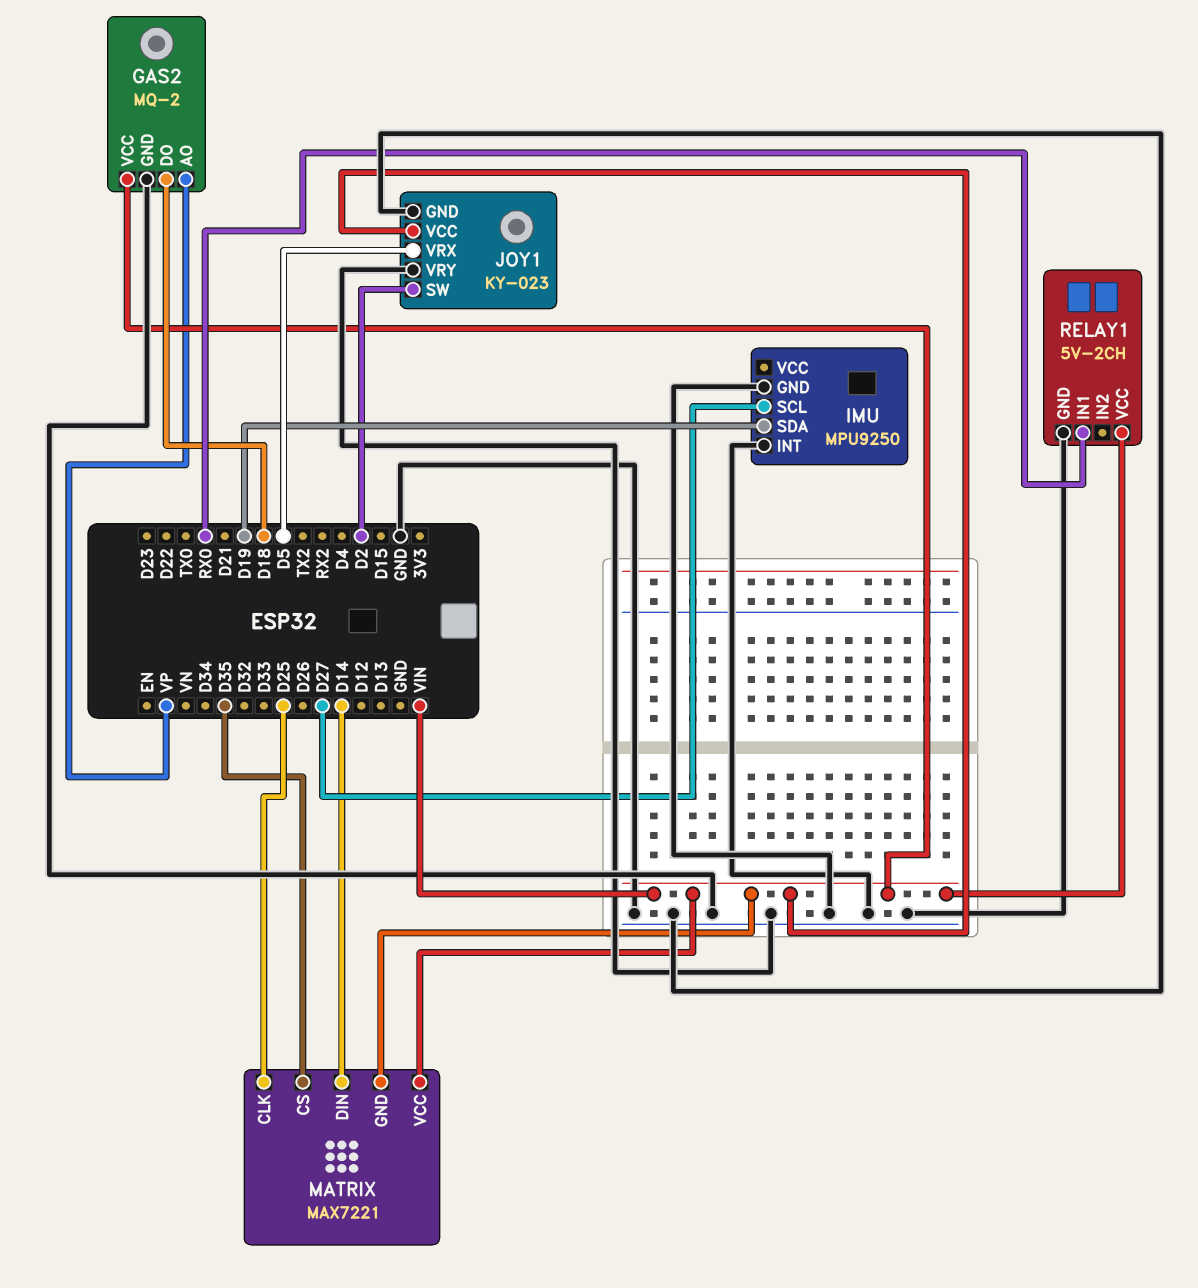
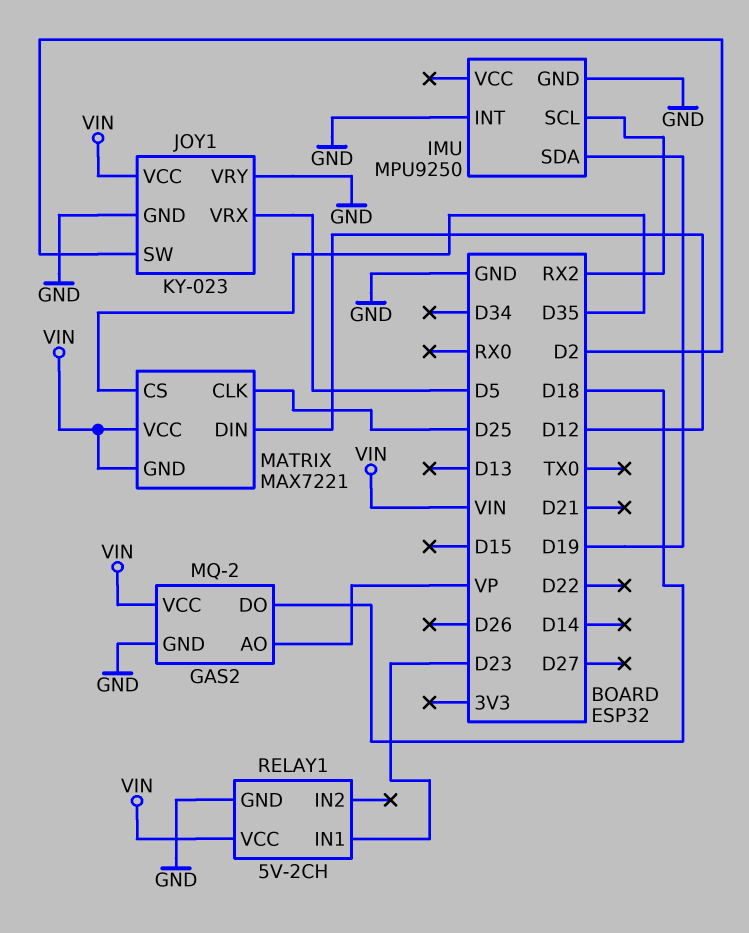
IMU pin SCL: D27 -> RX2
MATRIX pin DIN: D14 -> D12
RELAY1 pin IN1: RX0 -> D23

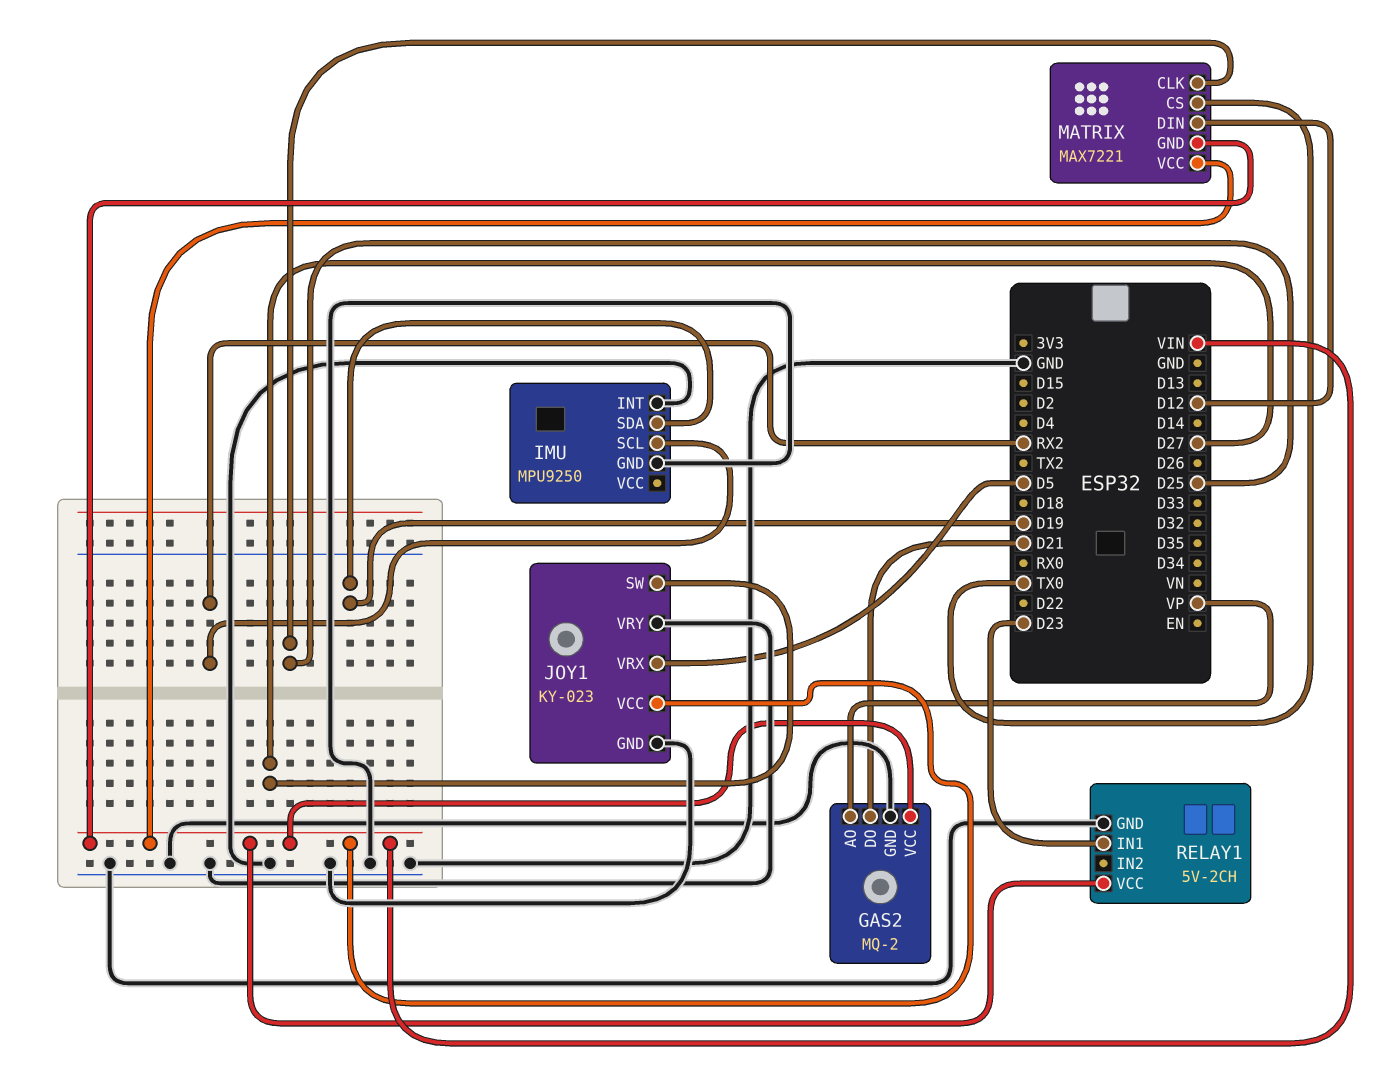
GAS2 pin DO: D18 -> D21
JOY1 pin SW: D2 -> D27
MATRIX pin CS: D35 -> TX0

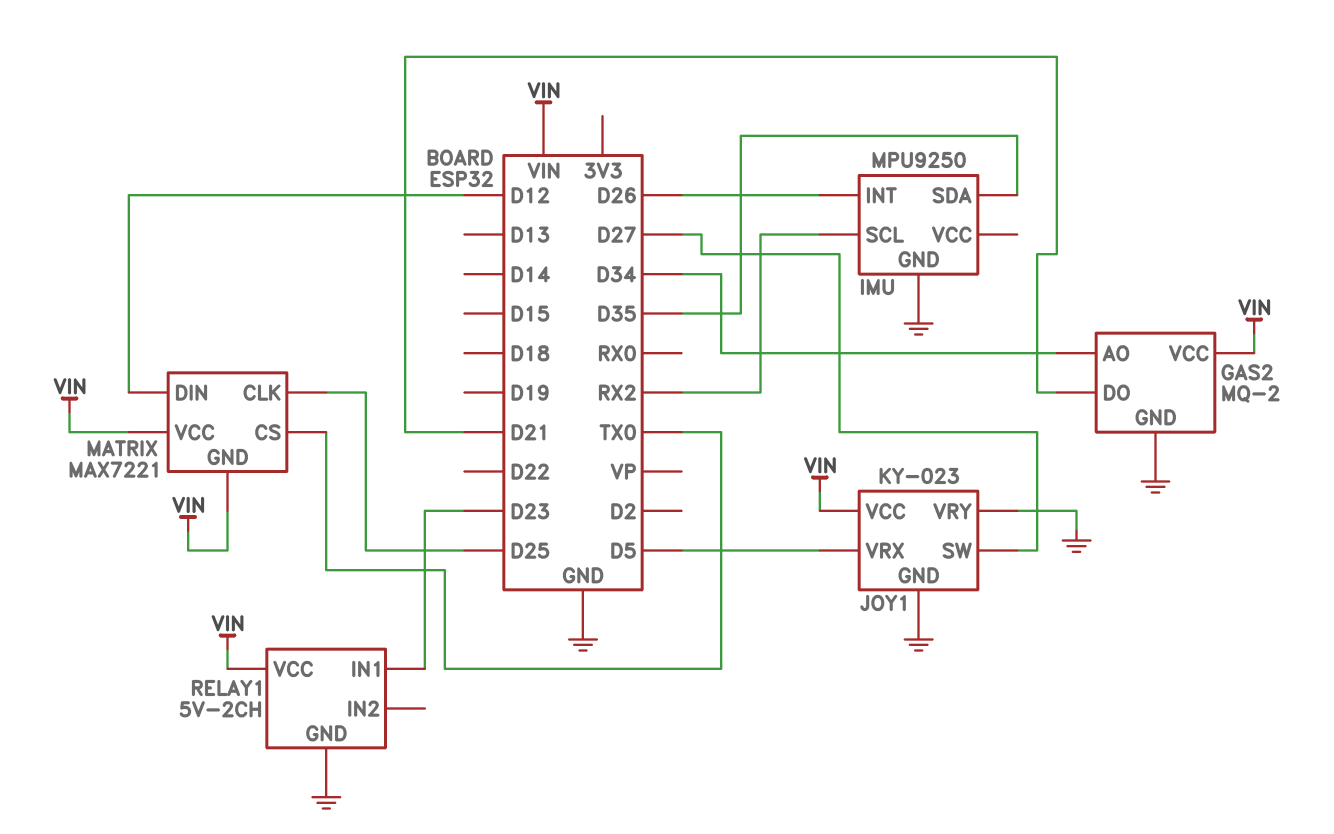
GAS2 pin AO: VP -> D34
IMU pin INT: GND -> D26
IMU pin SDA: D19 -> D35

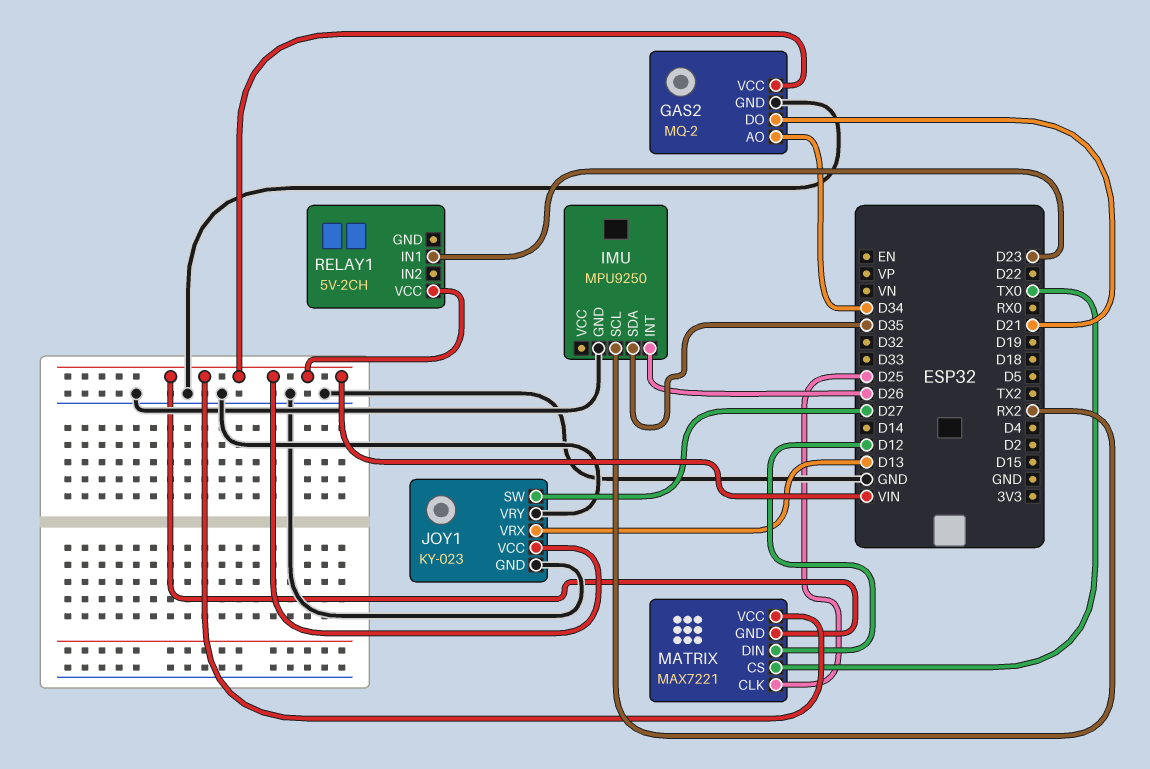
JOY1 pin VRX: D5 -> D13
RELAY1 pin GND: GND -> none

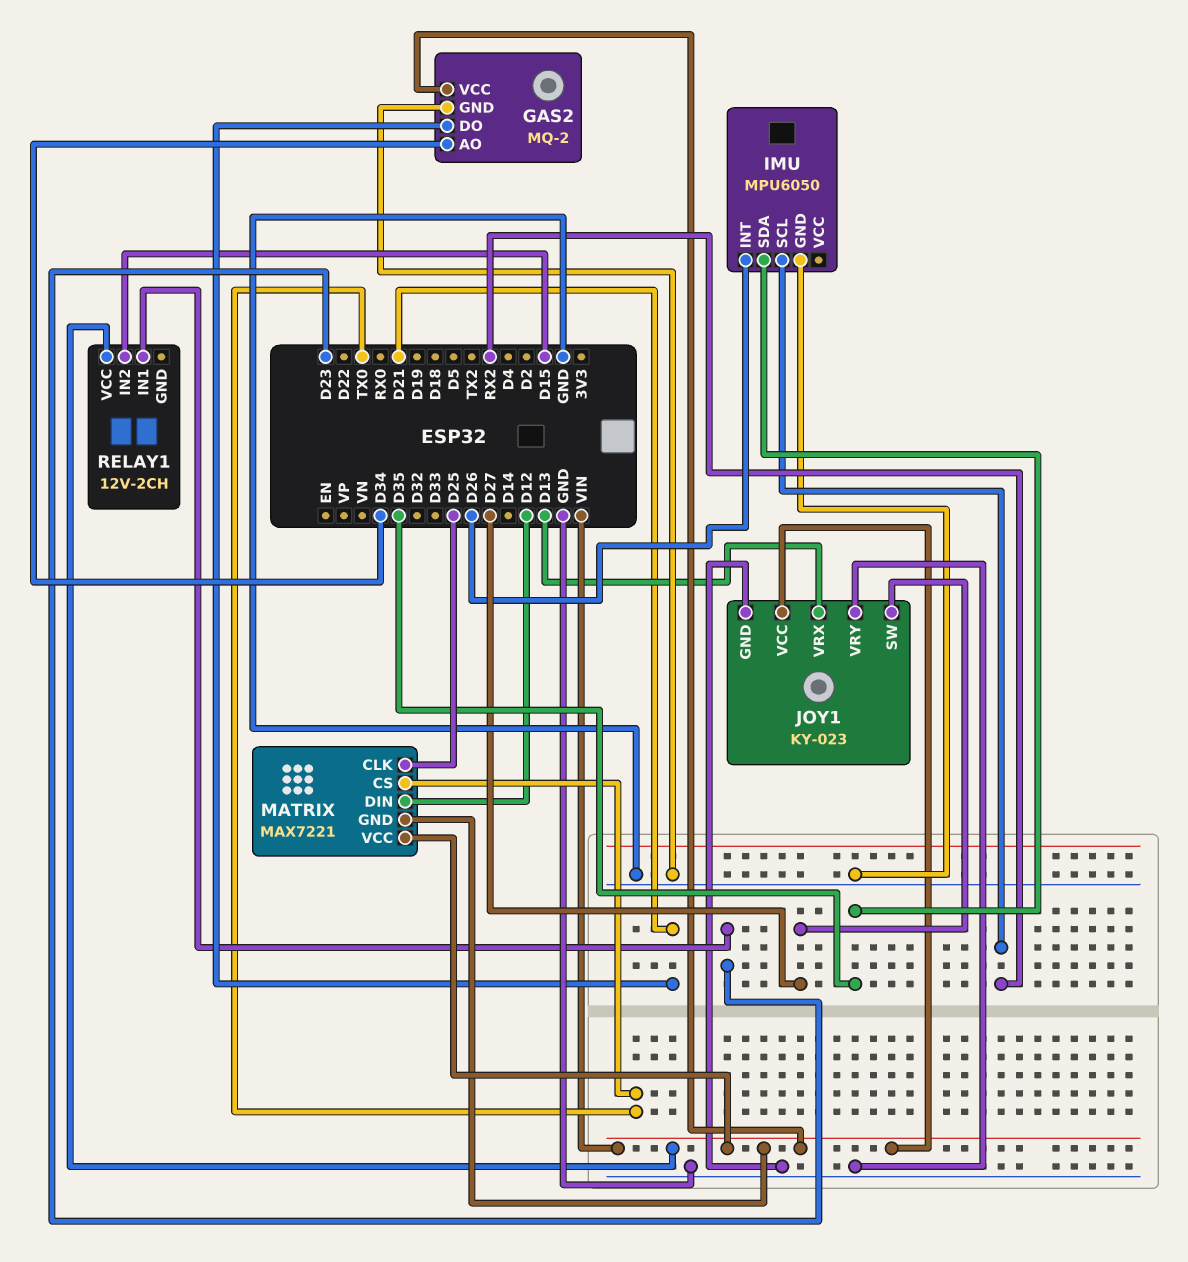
IMU: MPU9250 -> MPU6050
RELAY1: 5V-2CH -> 12V-2CH
RELAY1 pin IN2: none -> D15

